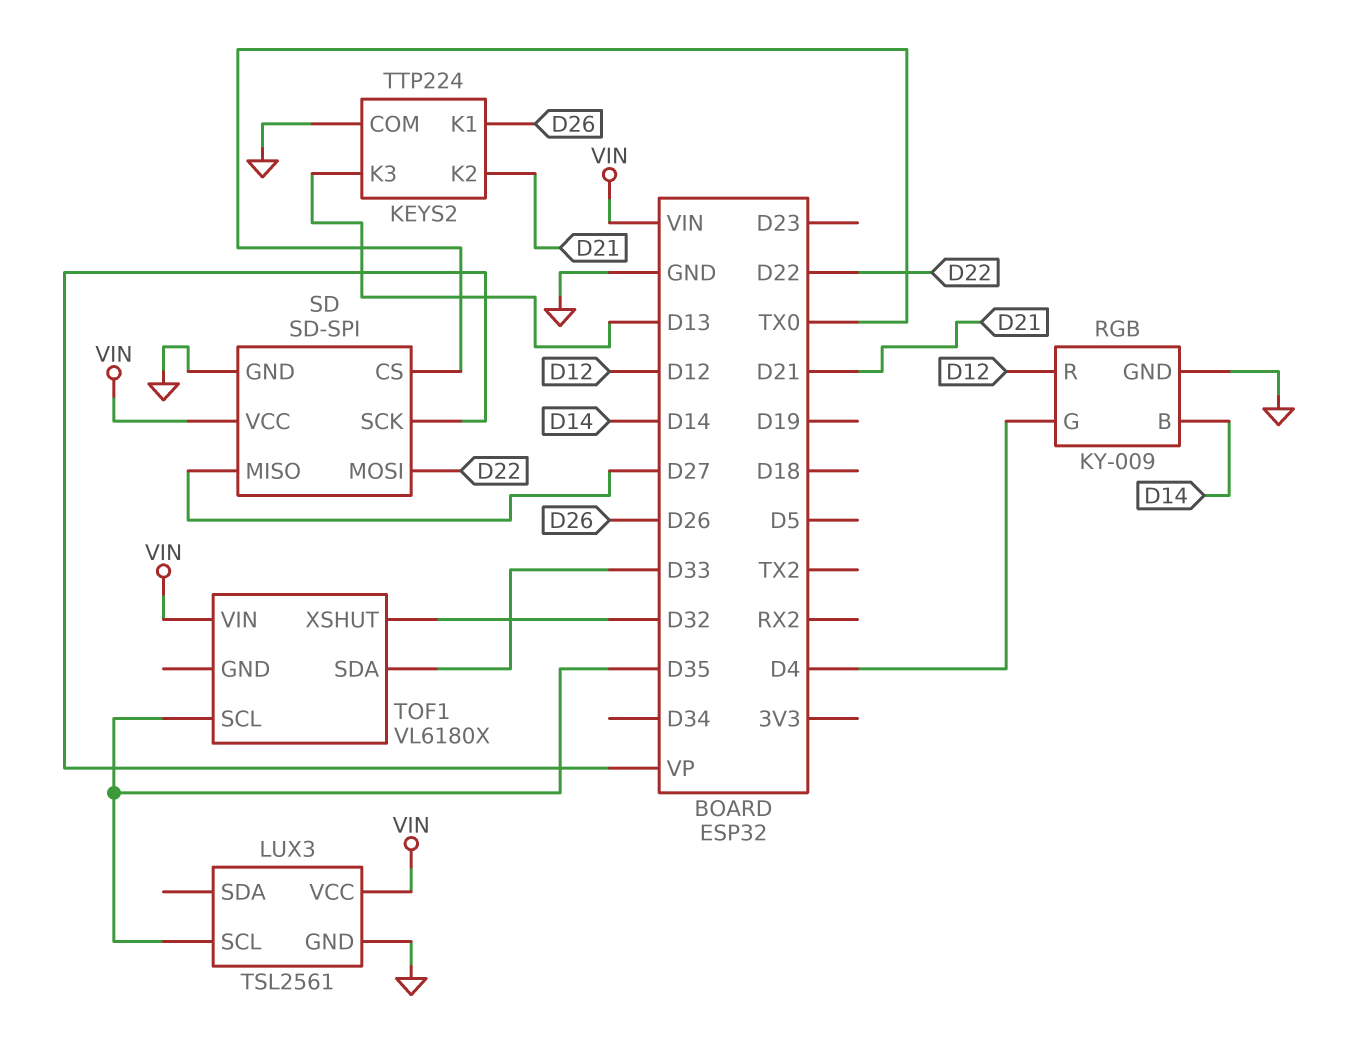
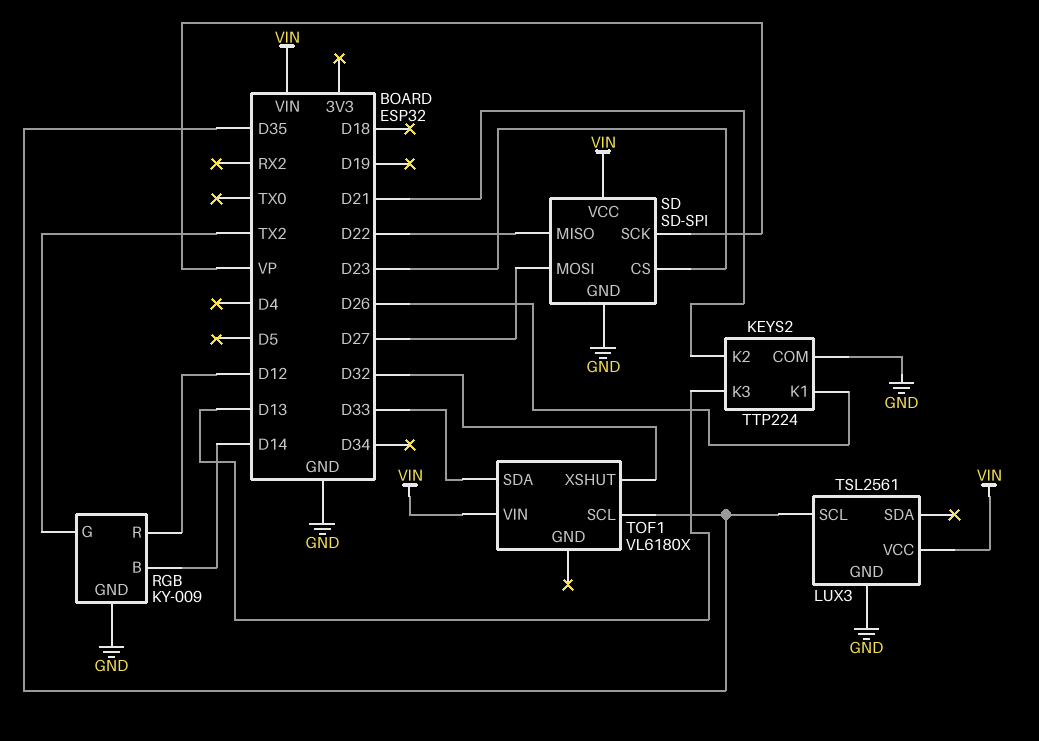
RGB pin G: D4 -> TX2
SD pin CS: TX0 -> D23
SD pin MISO: D27 -> D22
SD pin MOSI: D22 -> D27

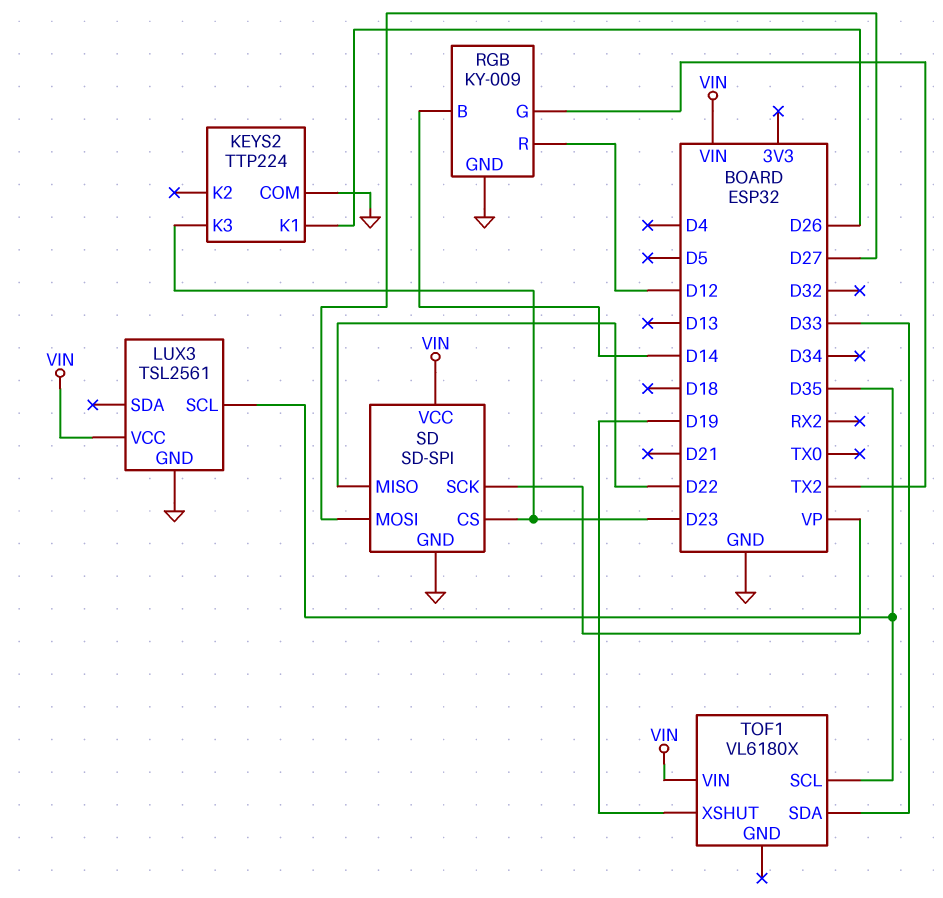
KEYS2 pin K2: D21 -> none
KEYS2 pin K3: D13 -> D23
TOF1 pin XSHUT: D32 -> D19

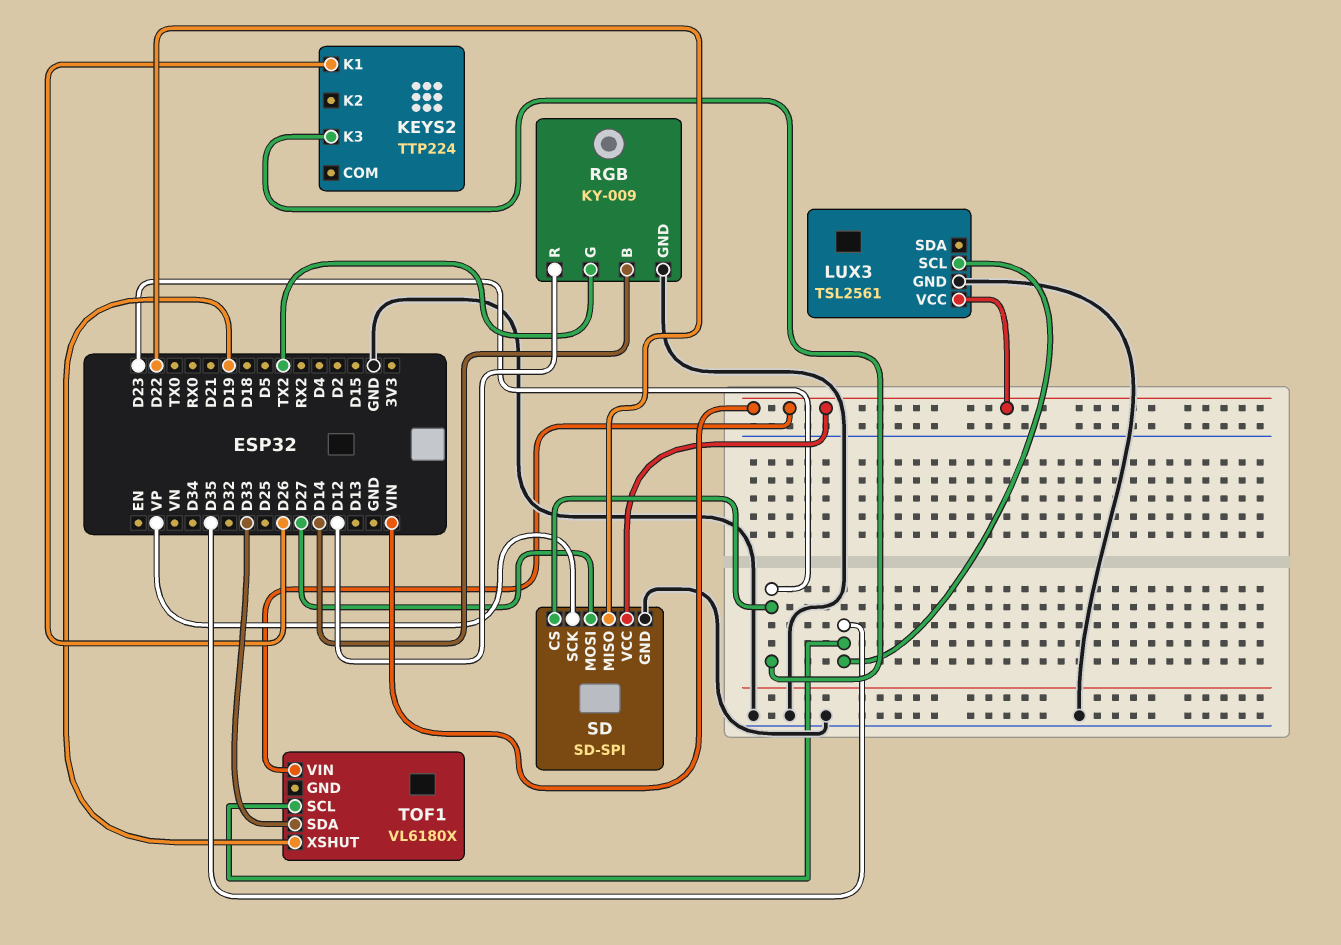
KEYS2 pin COM: GND -> none

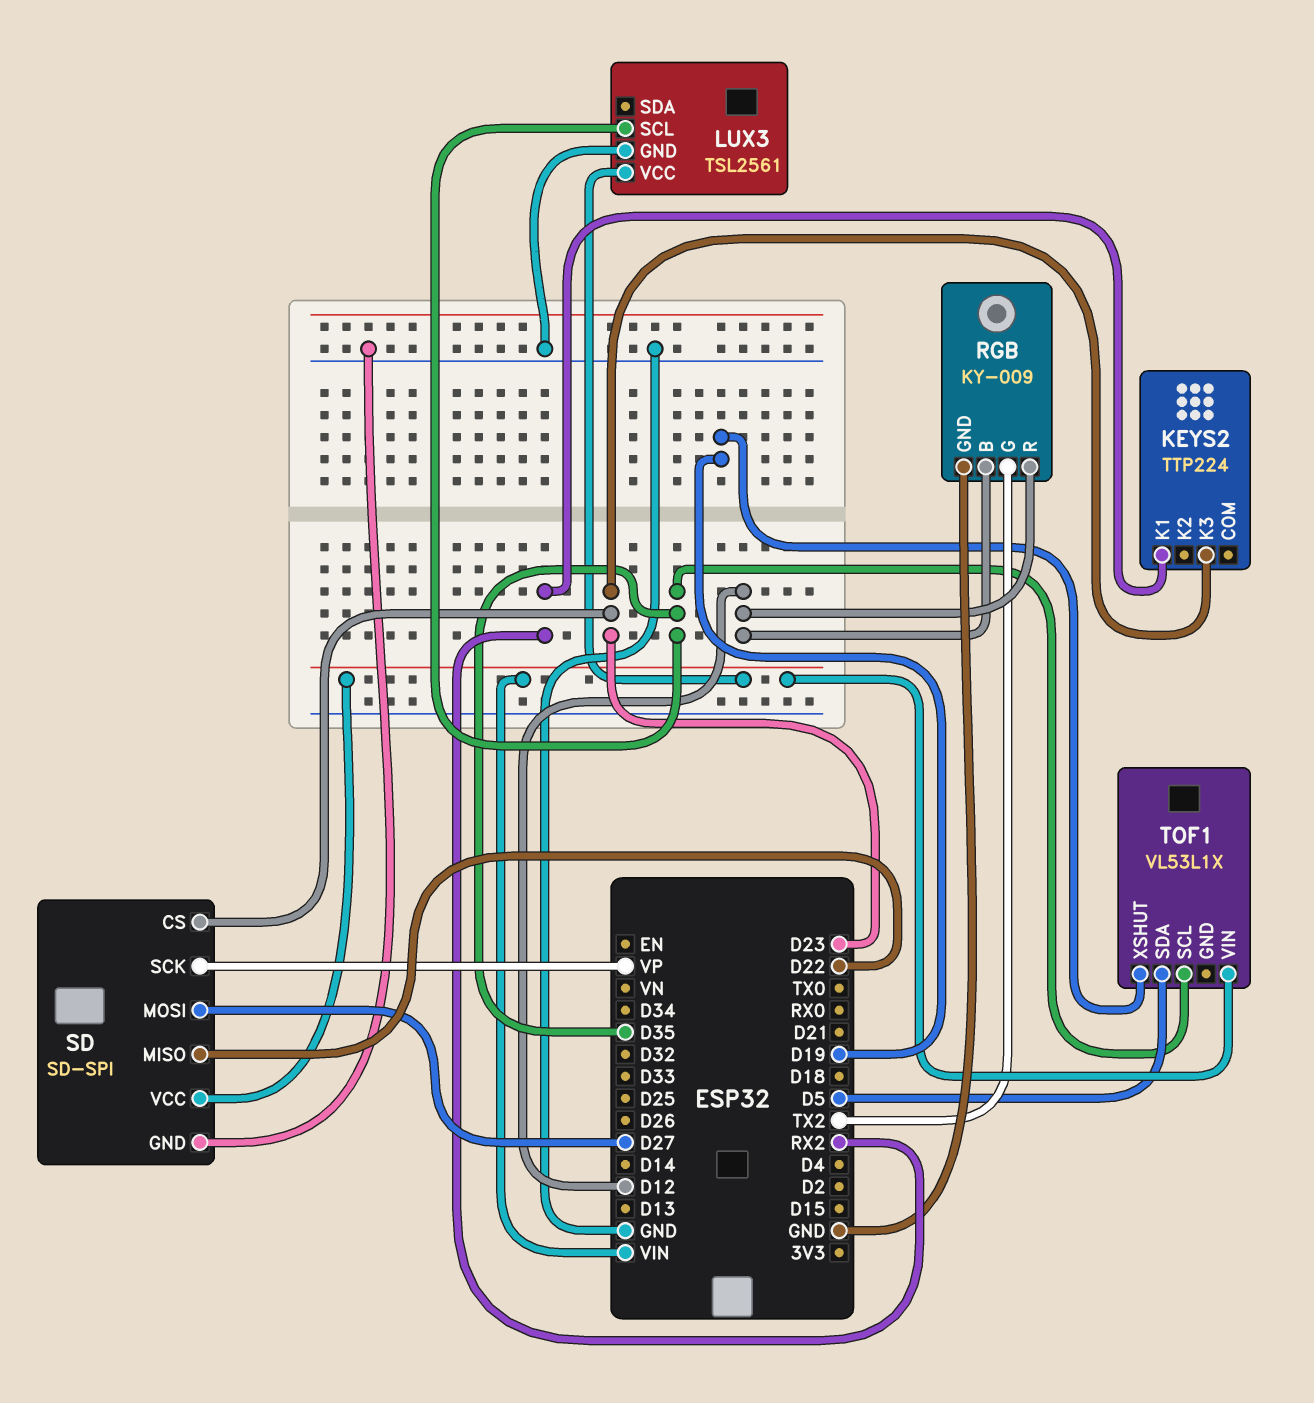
KEYS2 pin K1: D26 -> RX2
RGB pin B: D14 -> D12
TOF1: VL6180X -> VL53L1X
TOF1 pin SDA: D33 -> D5

